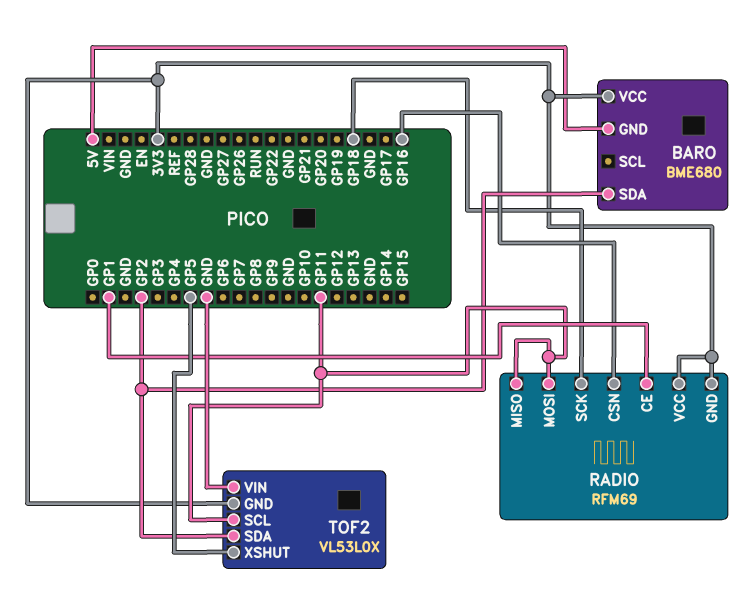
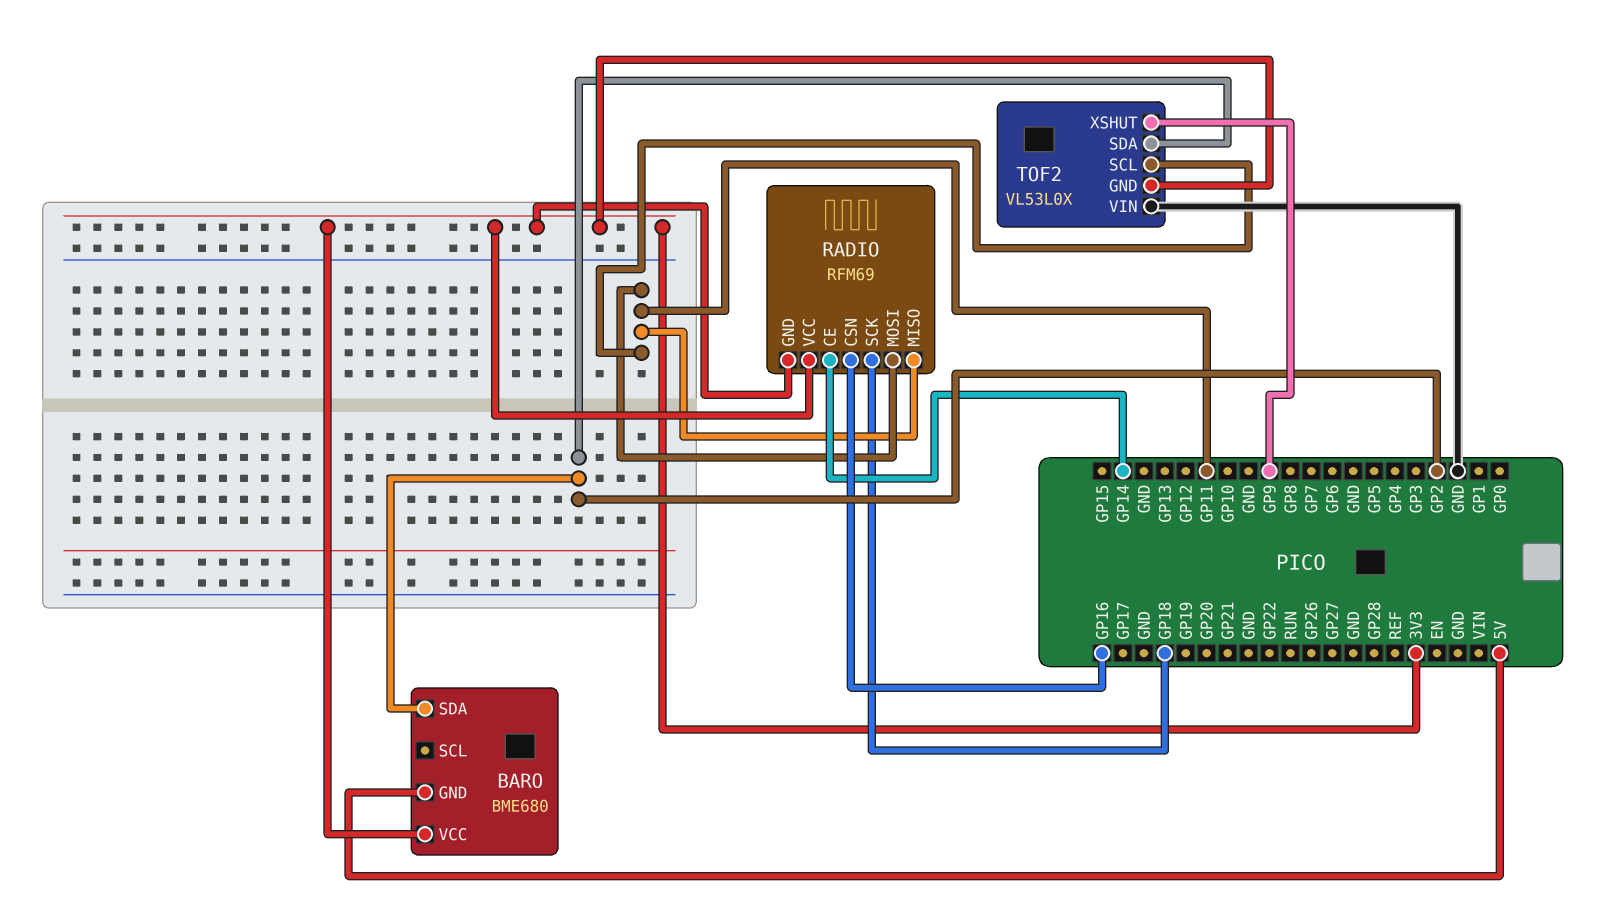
RADIO pin CE: GP1 -> GP14
TOF2 pin XSHUT: GP5 -> GP9

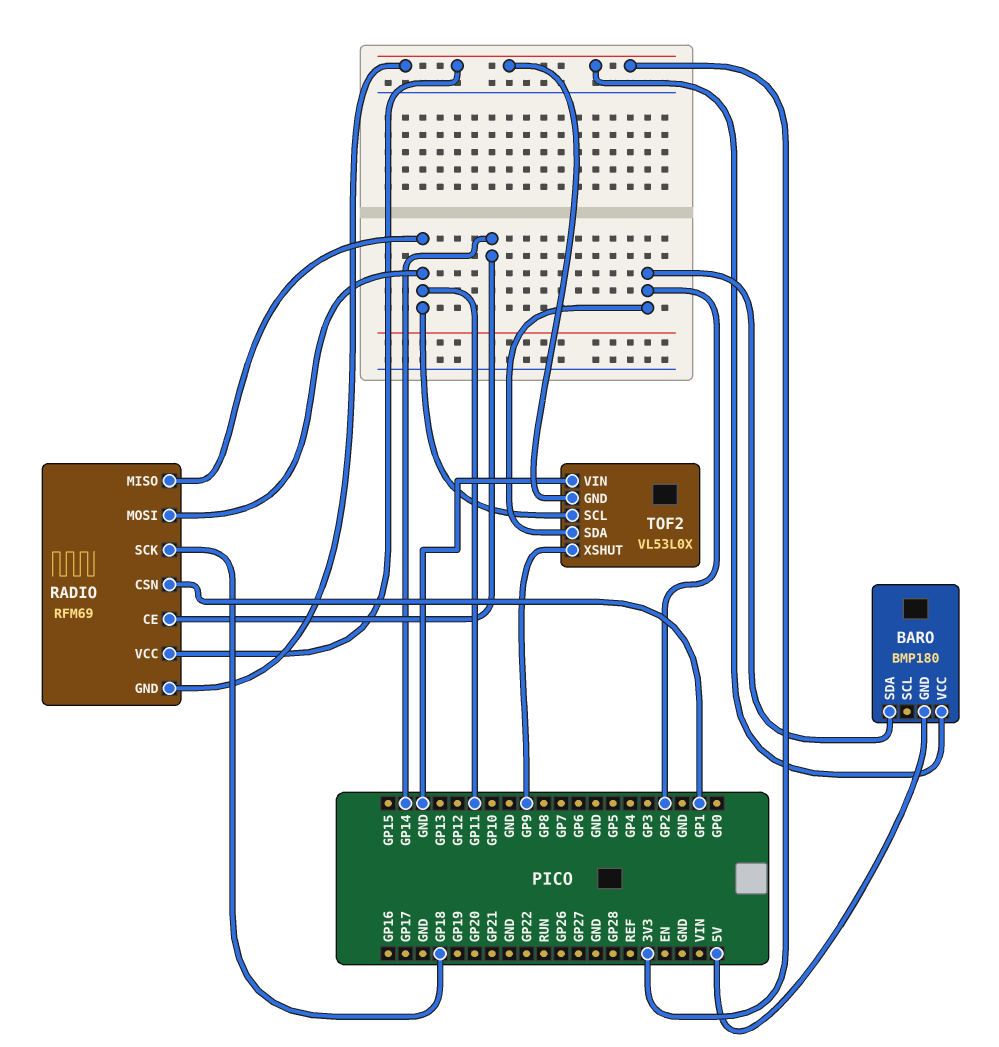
BARO: BME680 -> BMP180
RADIO pin CSN: GP16 -> GP1

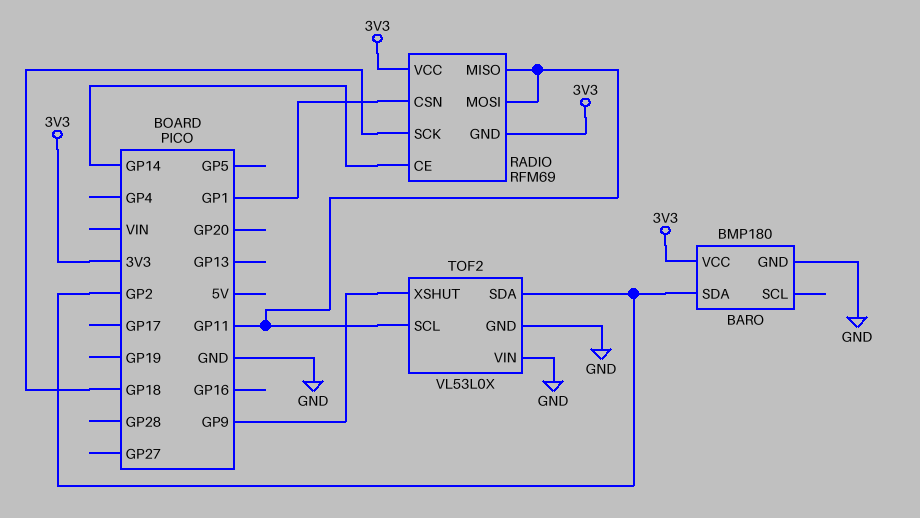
BARO pin GND: 5V -> GND
TOF2 pin GND: 3V3 -> GND

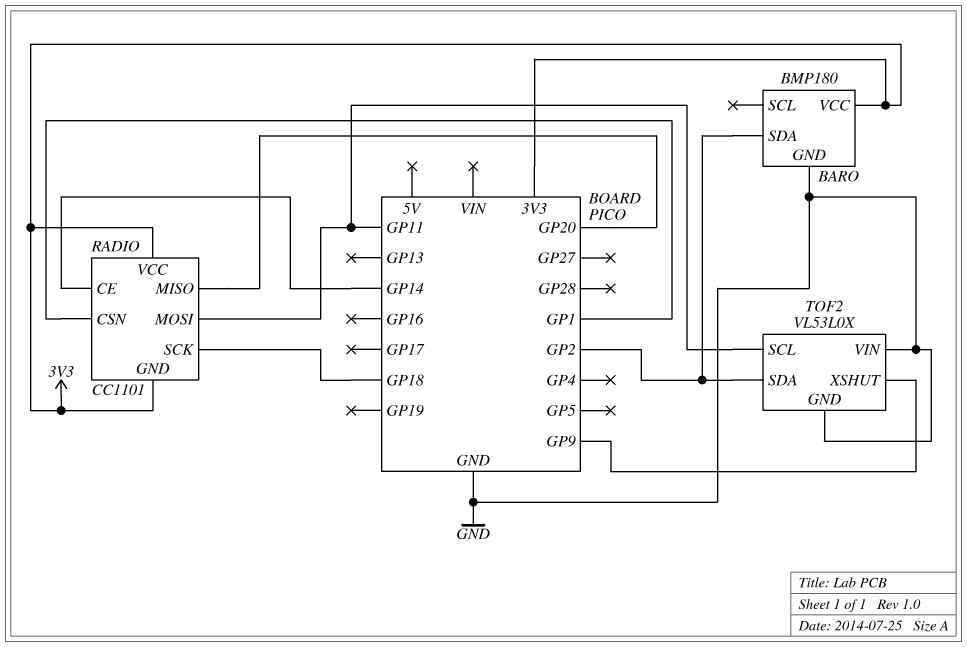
RADIO: RFM69 -> CC1101
RADIO pin MISO: GP11 -> GP20

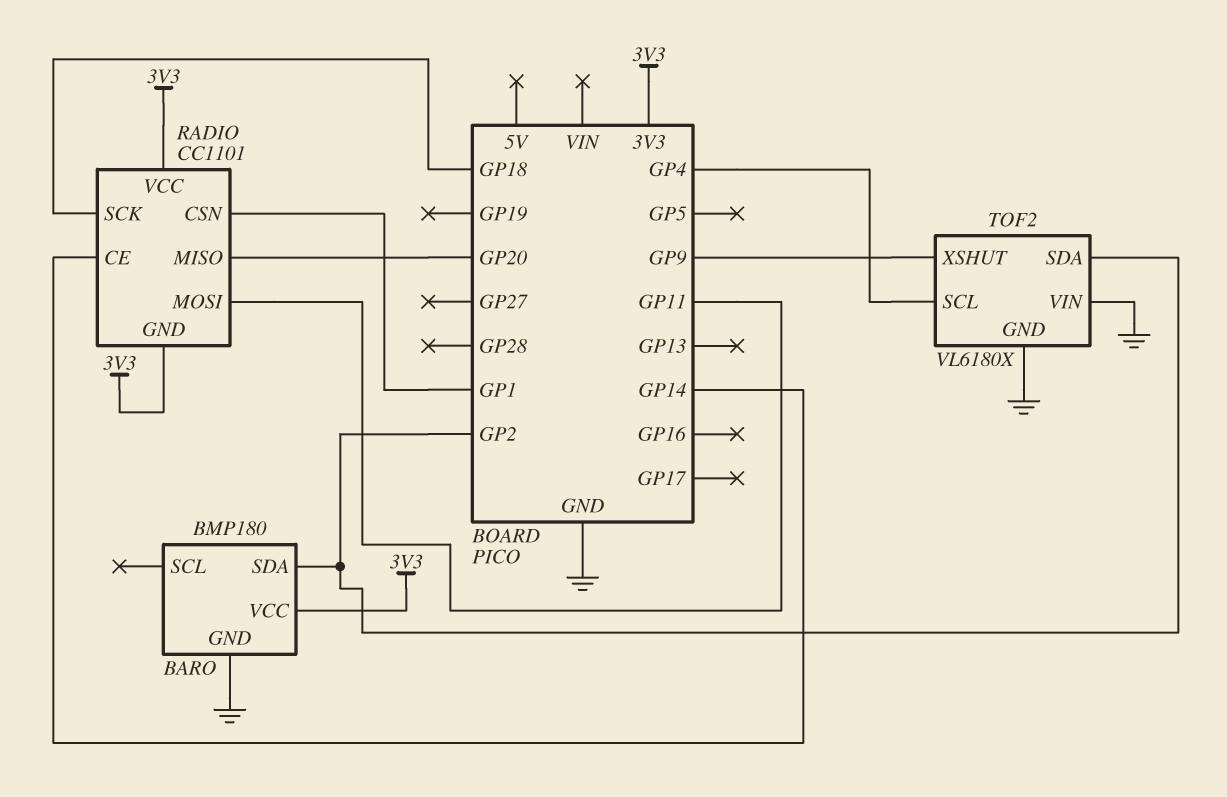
TOF2: VL53L0X -> VL6180X
TOF2 pin SCL: GP11 -> GP4

